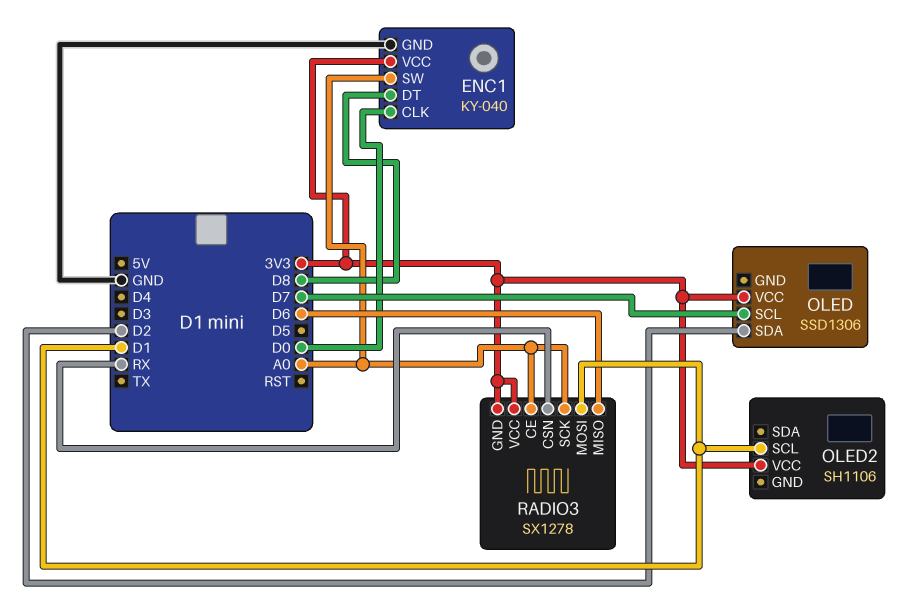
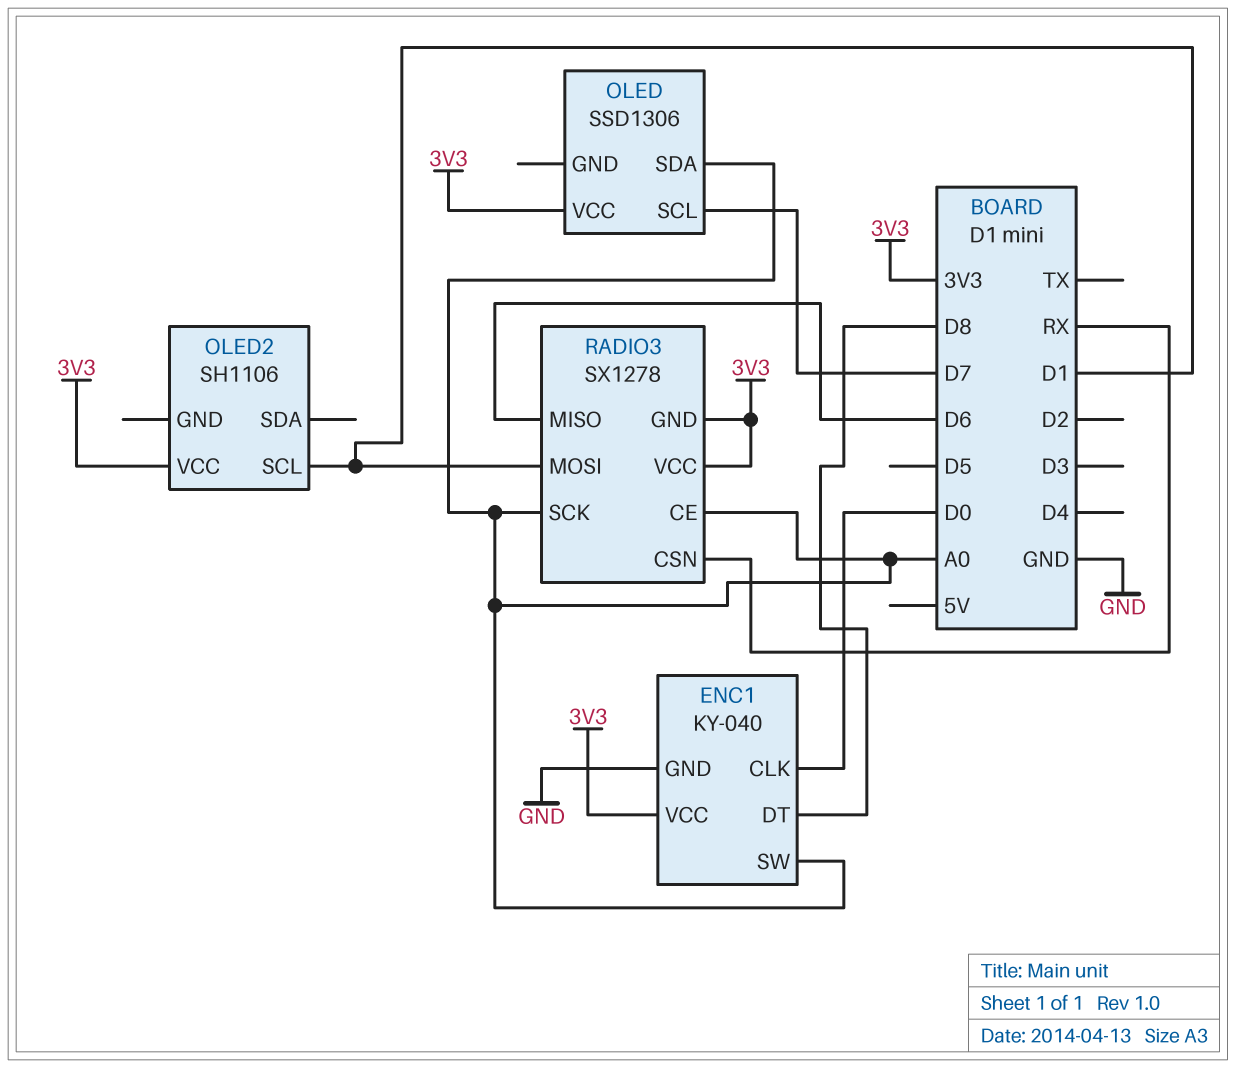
OLED pin SDA: D2 -> A0

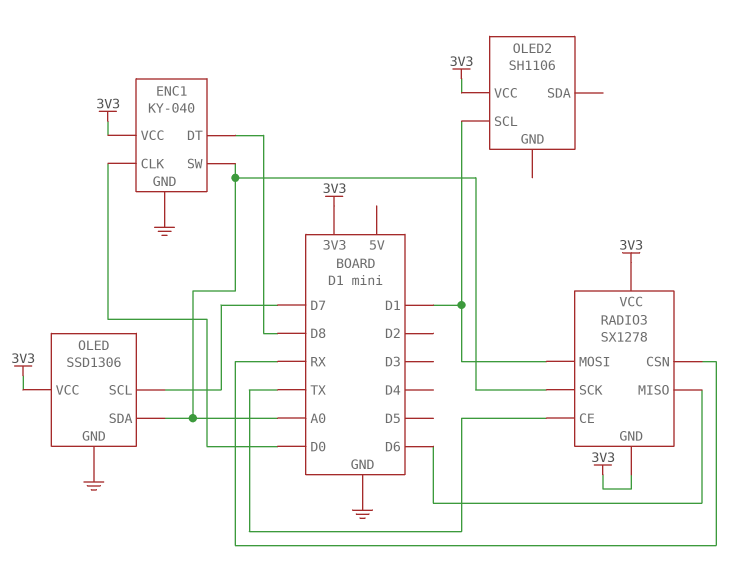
OLED pin GND: none -> GND
RADIO3 pin CE: A0 -> TX

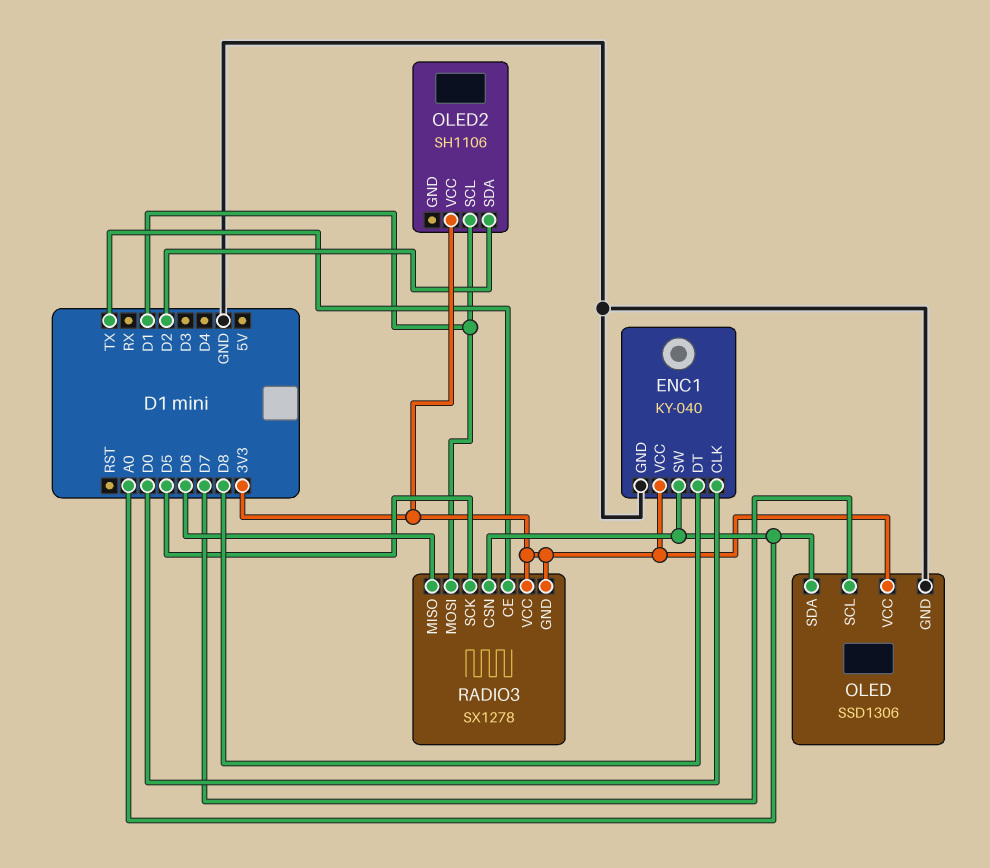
OLED2 pin SDA: none -> D2
RADIO3 pin CSN: RX -> A0
RADIO3 pin SCK: A0 -> D5

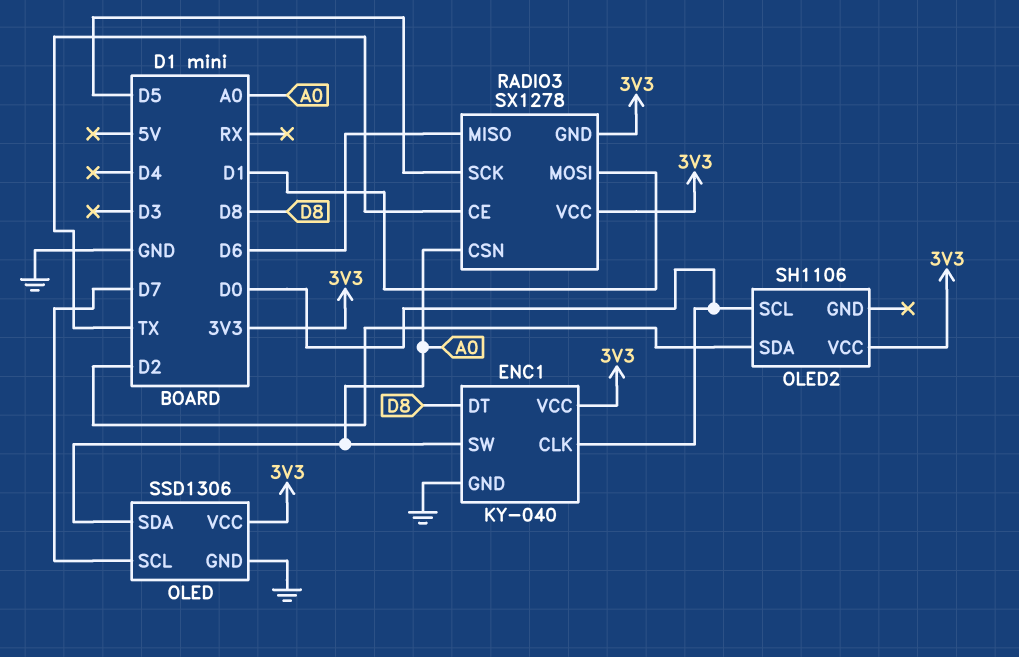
OLED2 pin SCL: D1 -> D0

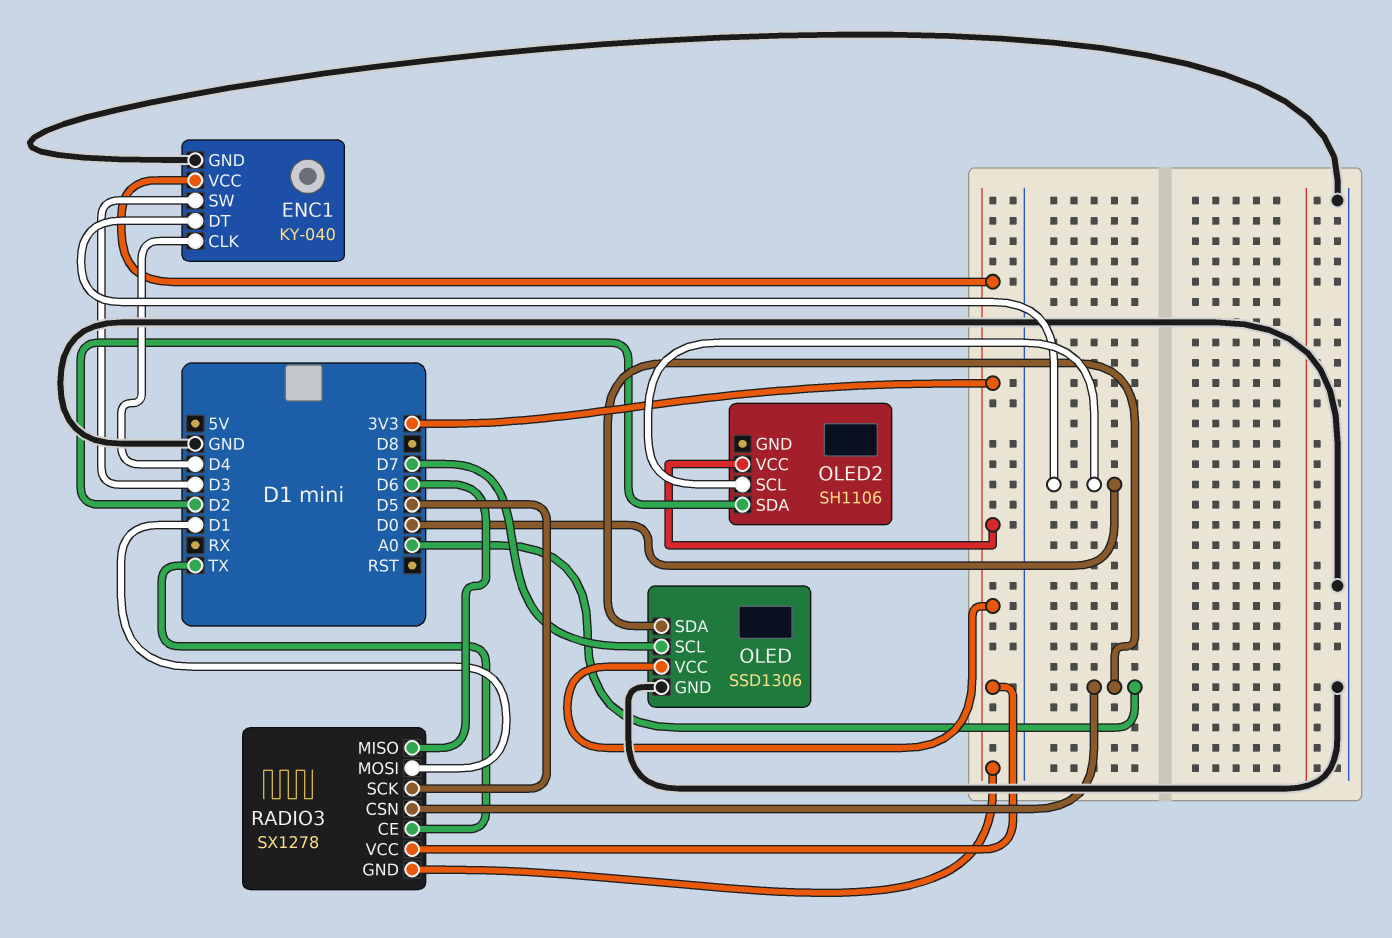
ENC1 pin CLK: D0 -> D4
ENC1 pin DT: D8 -> D0
ENC1 pin SW: A0 -> D3

